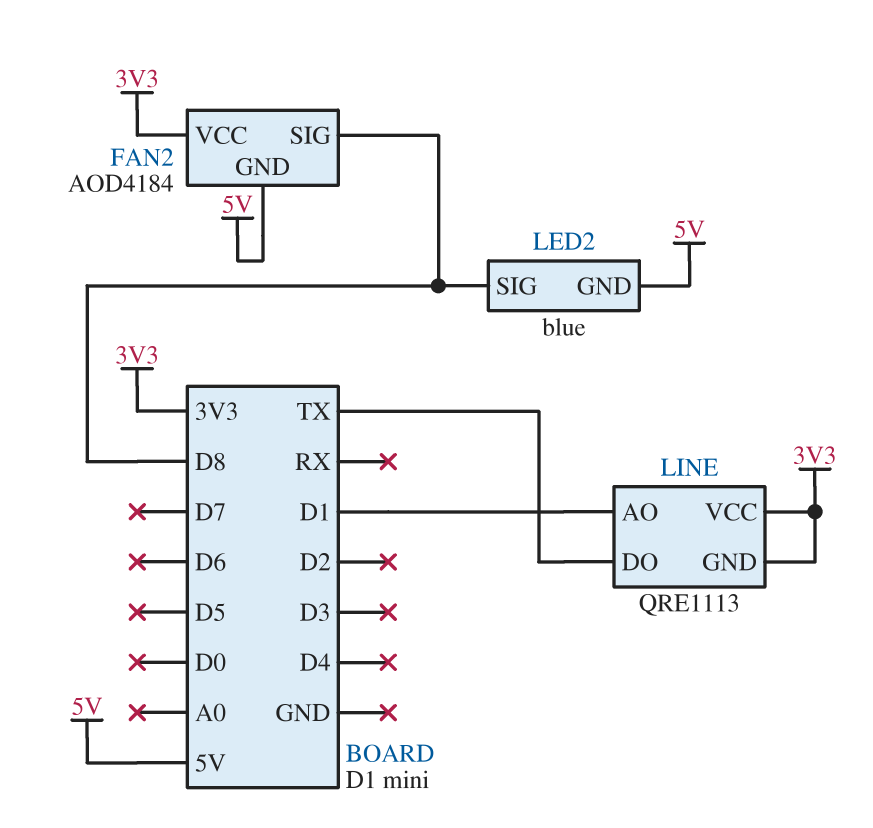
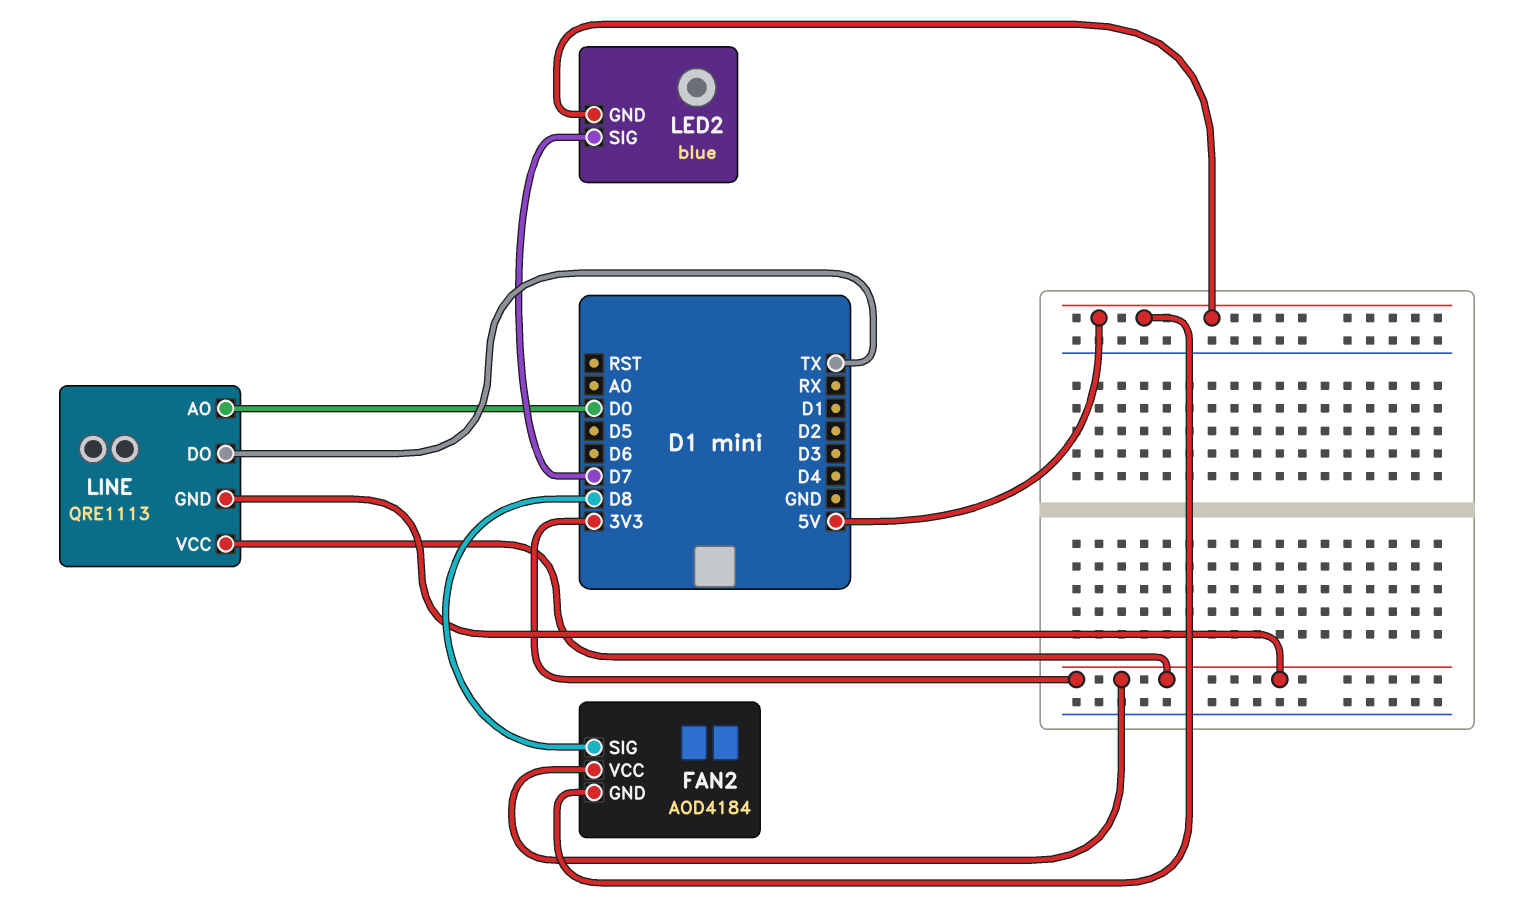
LED2 pin SIG: D8 -> D7
LINE pin AO: D1 -> D0

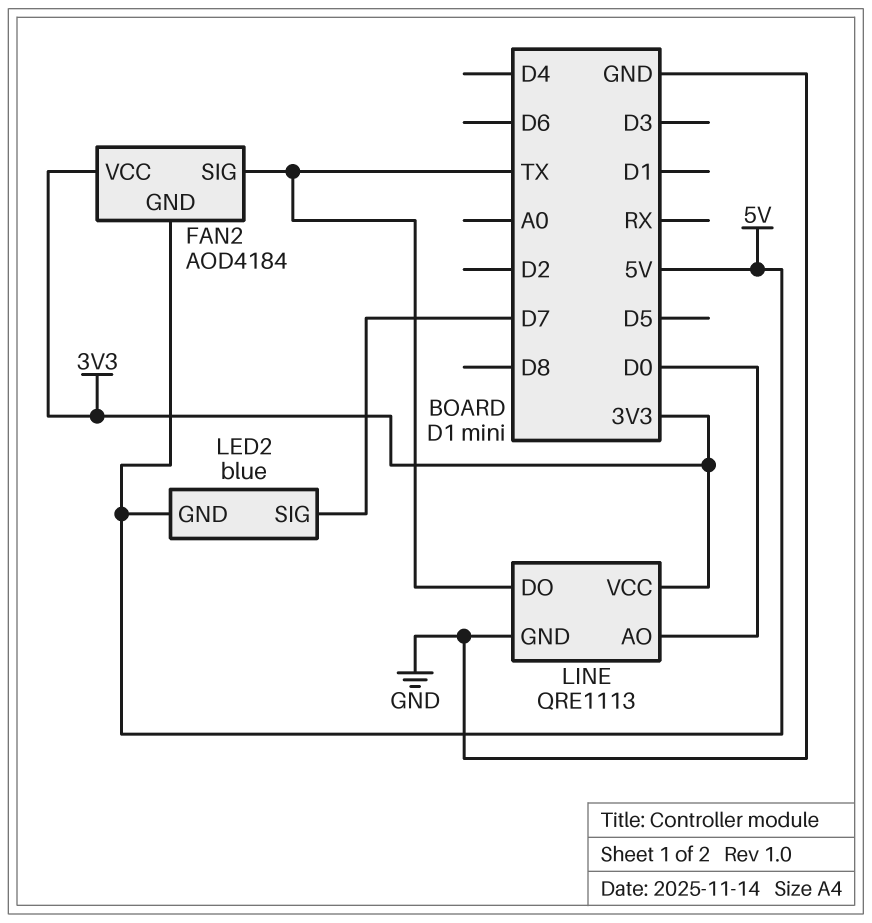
FAN2 pin SIG: D8 -> TX
LINE pin GND: 3V3 -> GND

